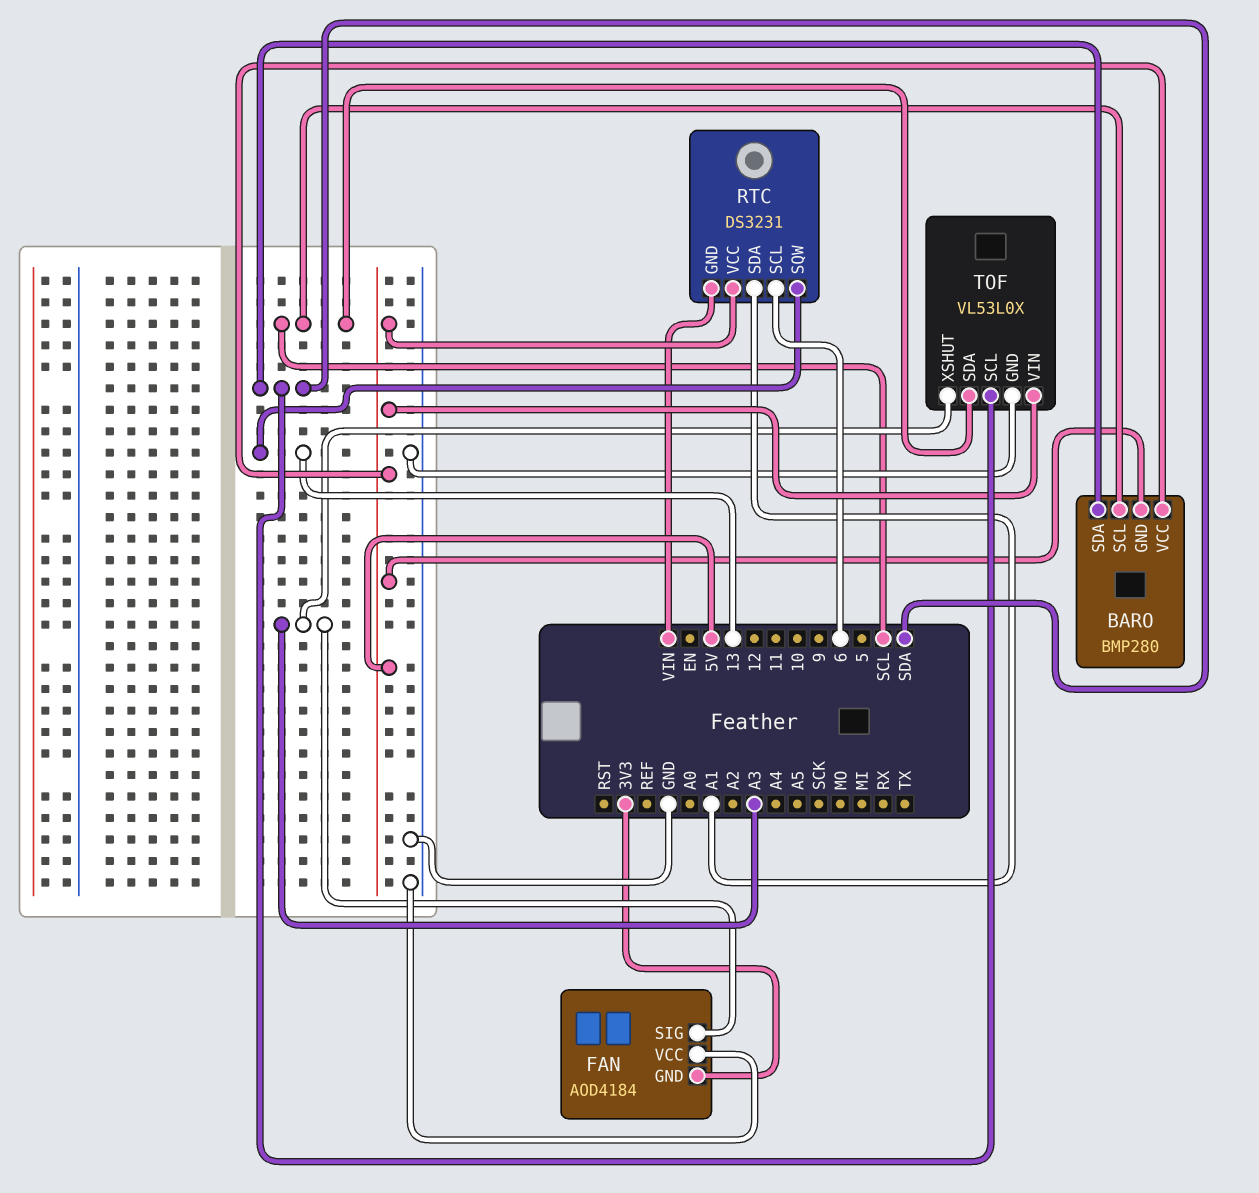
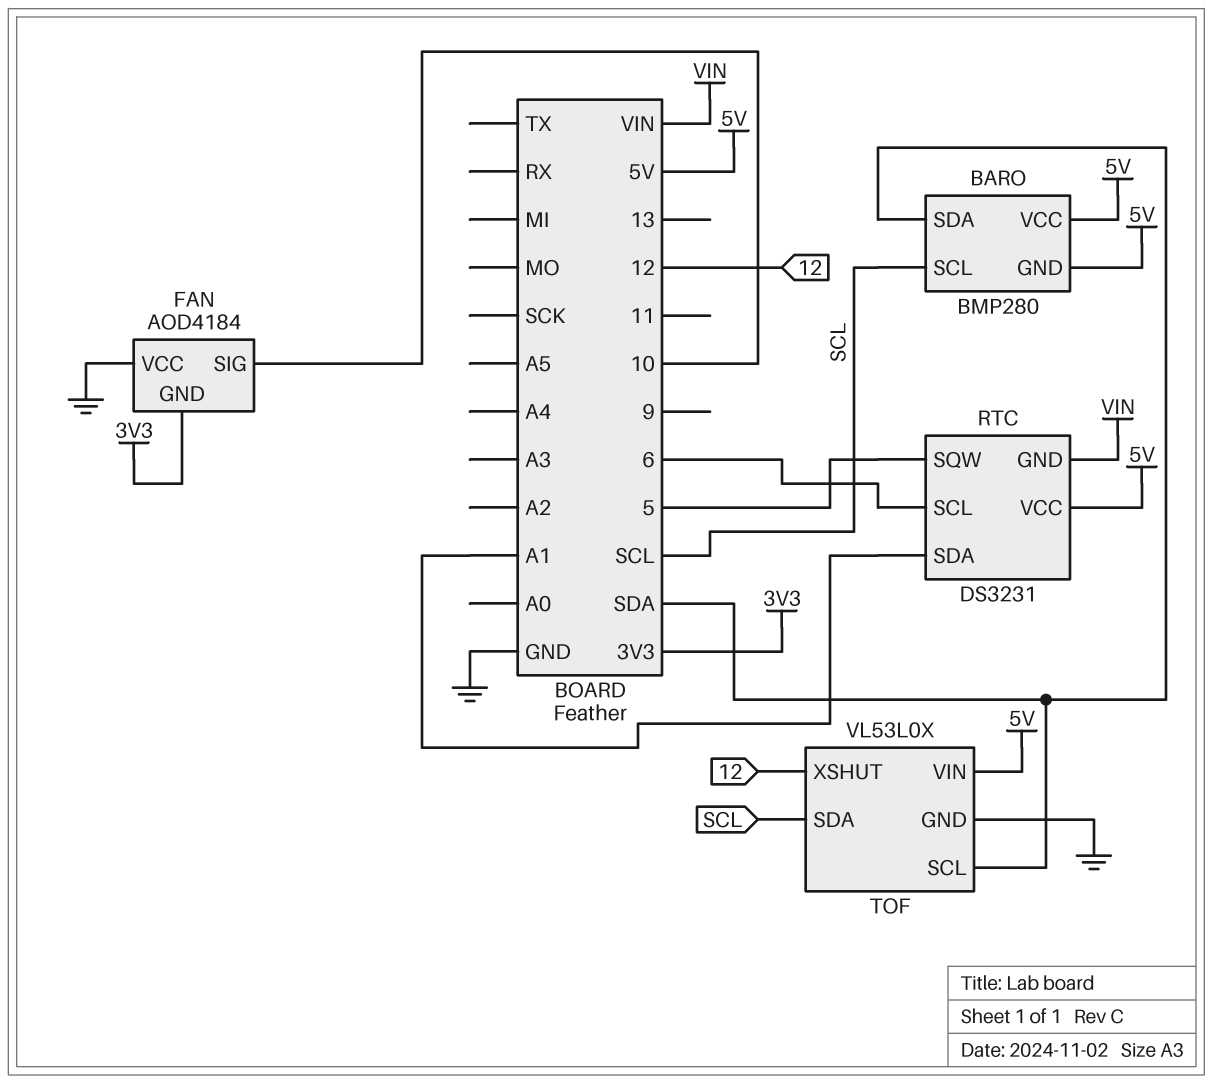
FAN pin SIG: A3 -> 10
RTC pin SQW: 13 -> 5
TOF pin XSHUT: A3 -> 12

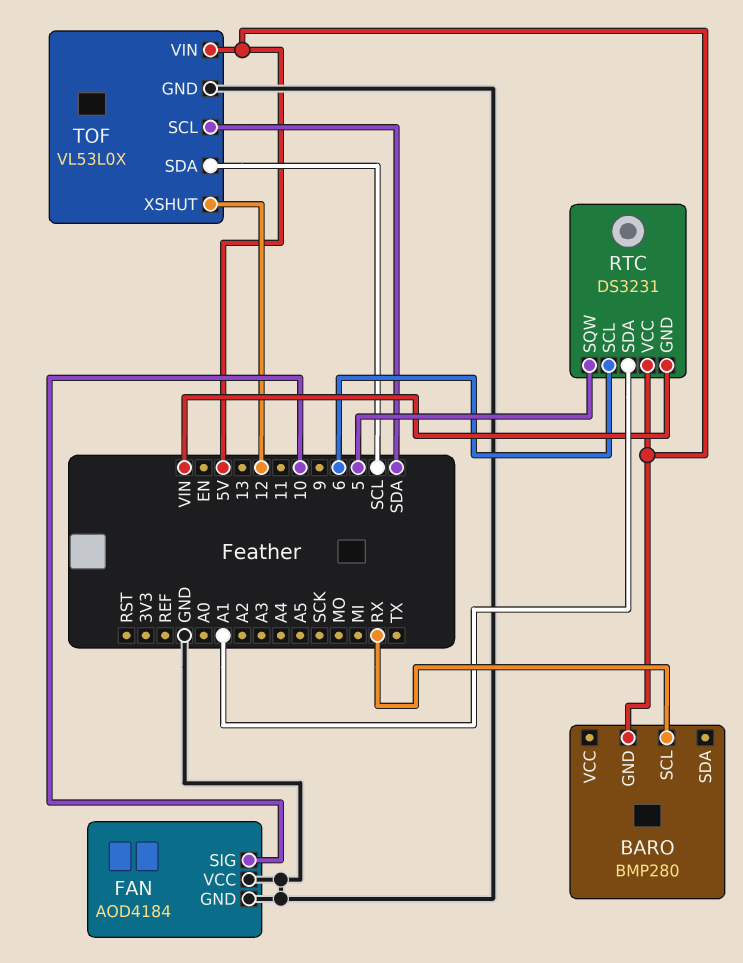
BARO pin SCL: SCL -> RX
BARO pin SDA: SDA -> none
BARO pin VCC: 5V -> none
FAN pin GND: 3V3 -> GND

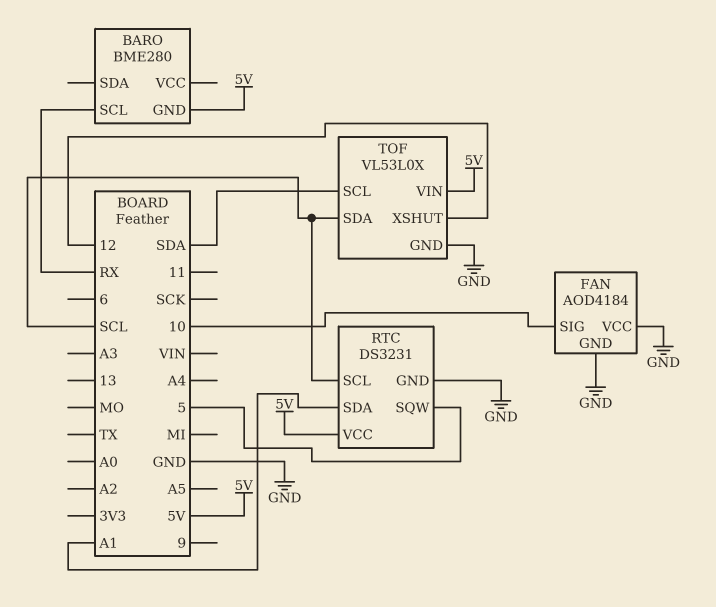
BARO: BMP280 -> BME280
RTC pin GND: VIN -> GND
RTC pin SCL: 6 -> SCL

